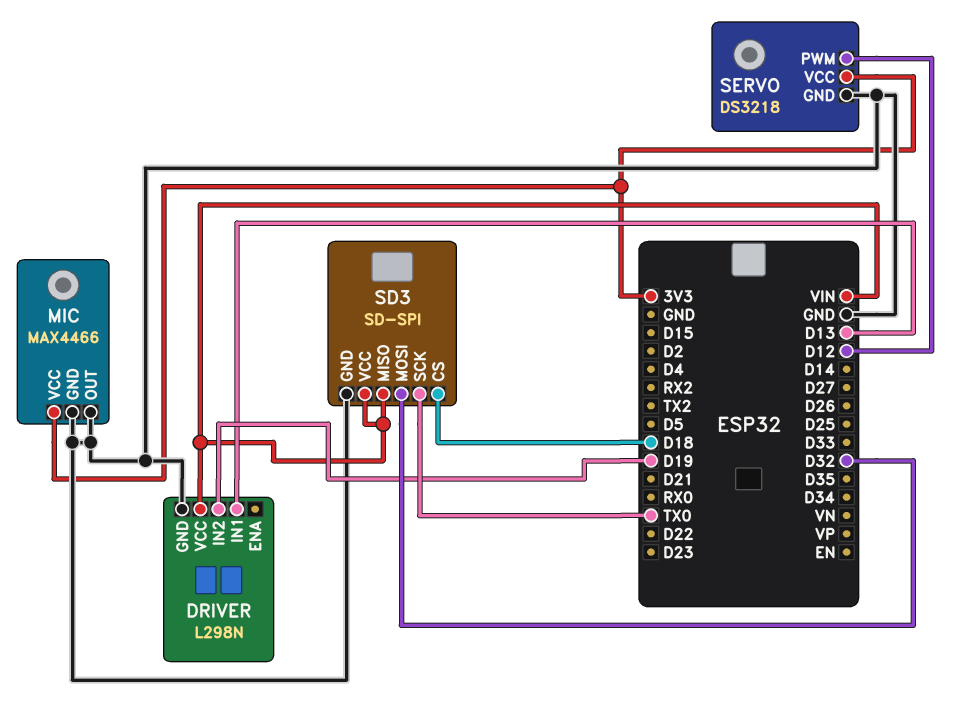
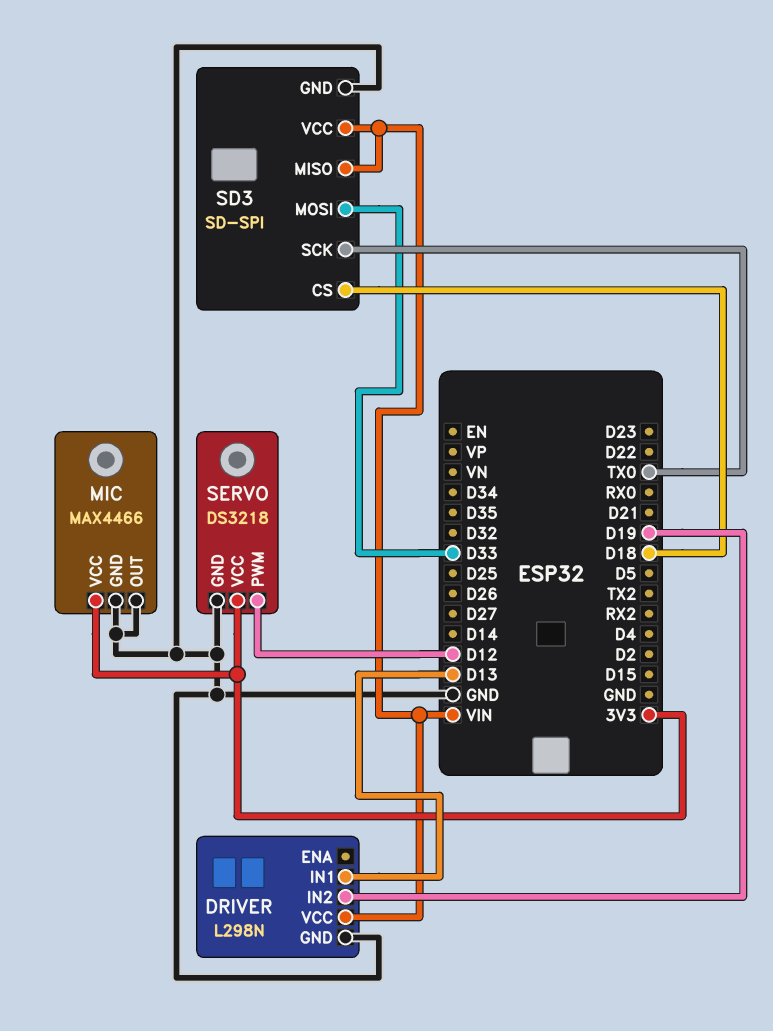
SD3 pin MOSI: D32 -> D33

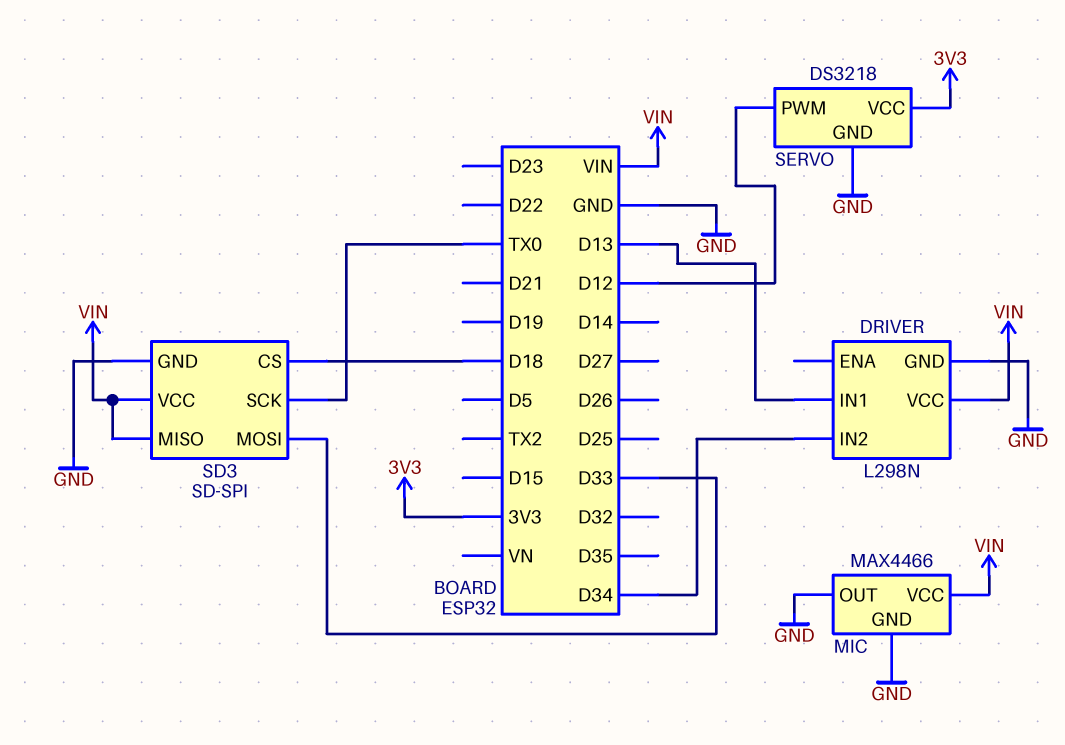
DRIVER pin IN2: D19 -> D34
MIC pin VCC: 3V3 -> VIN

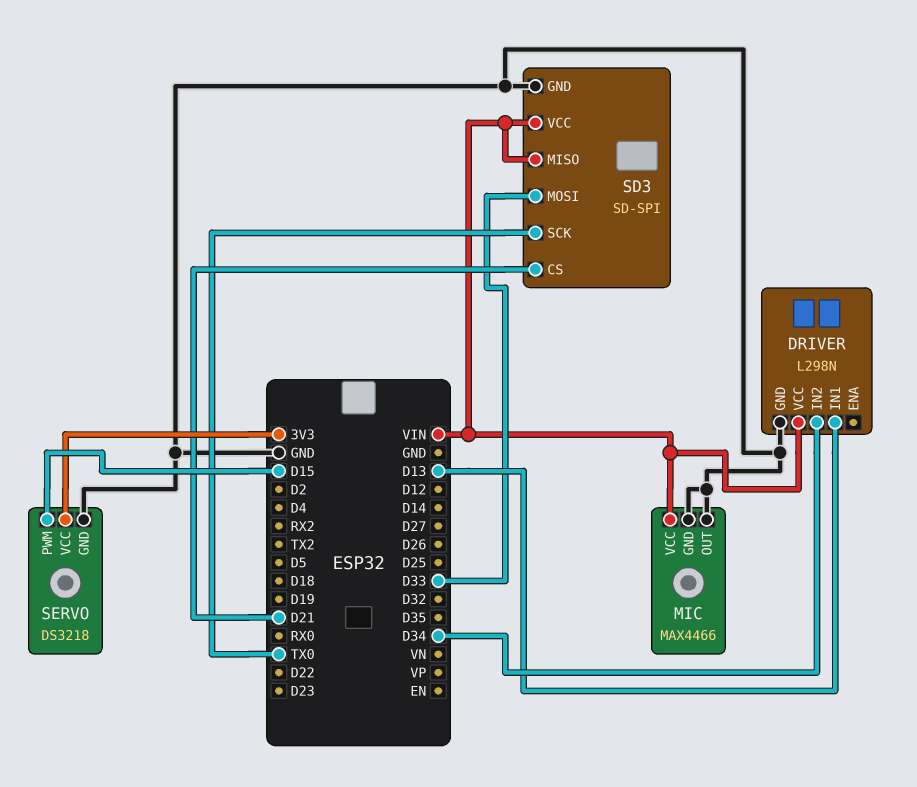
SD3 pin CS: D18 -> D21
SERVO pin PWM: D12 -> D15

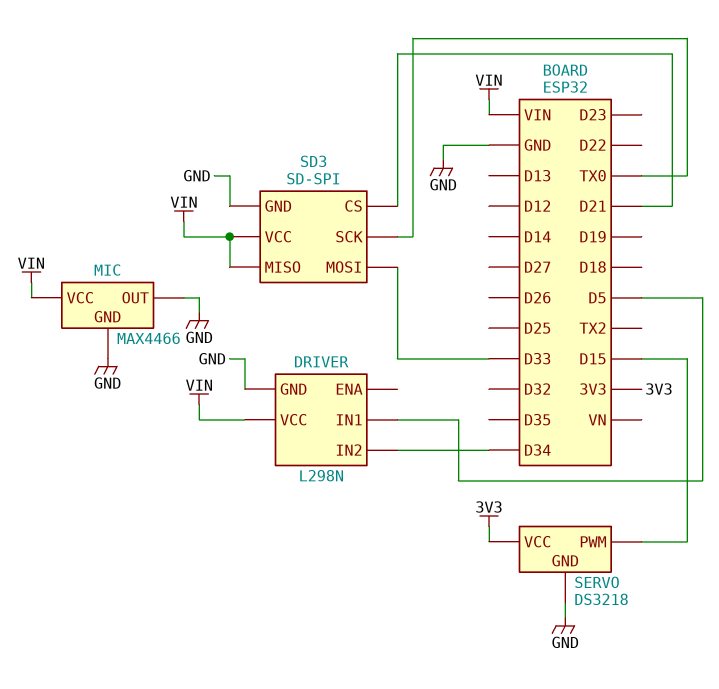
DRIVER pin IN1: D13 -> D5

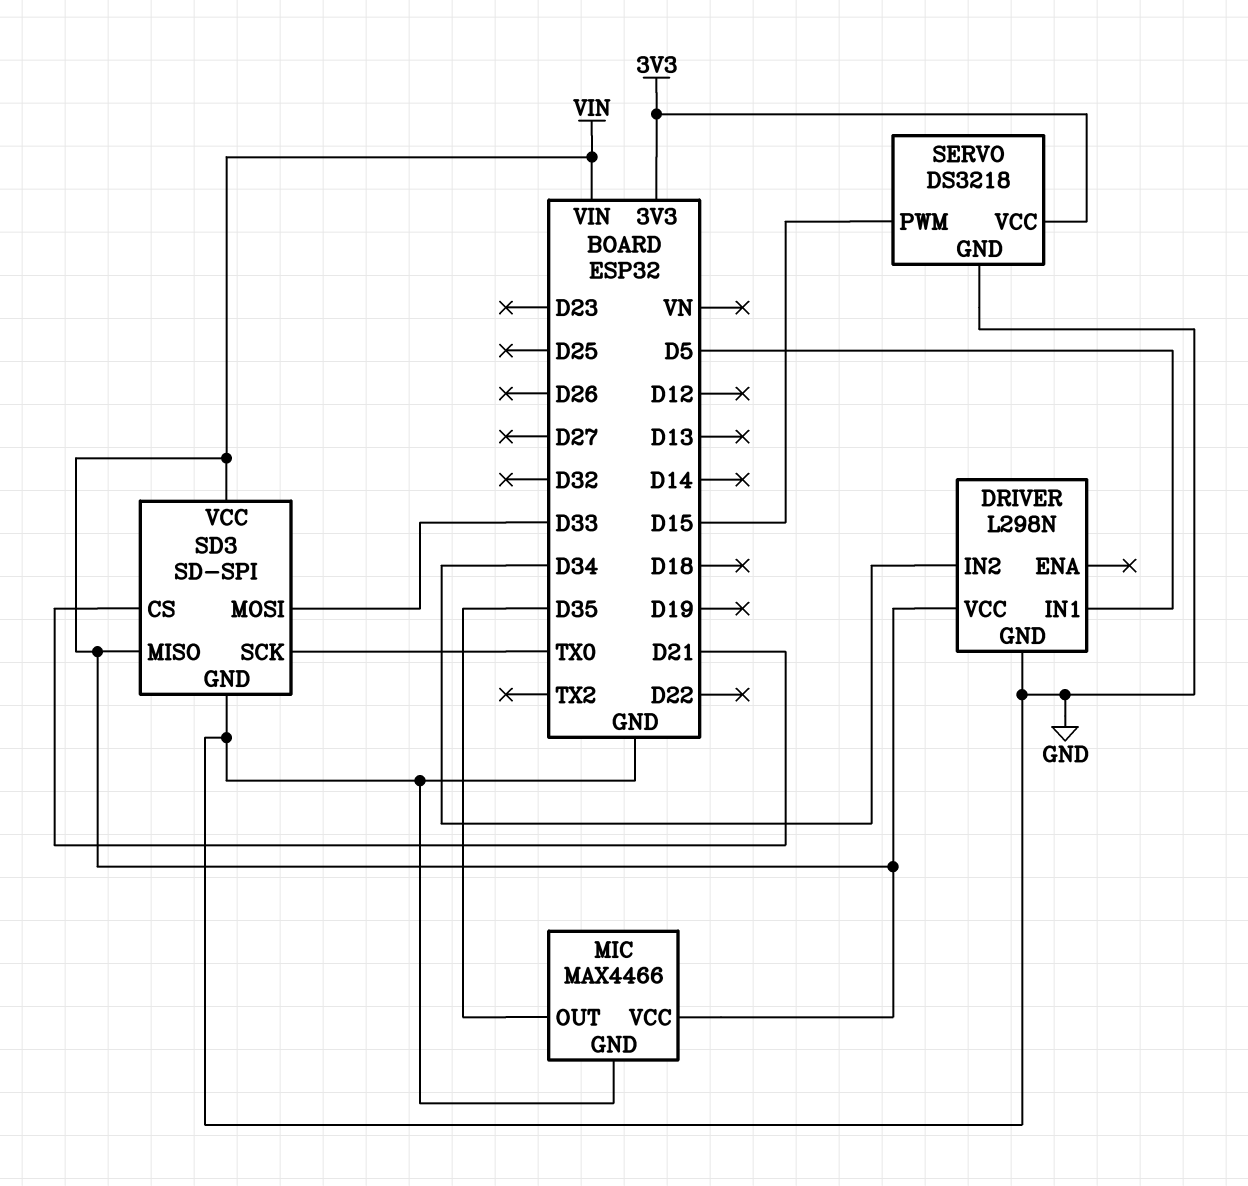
MIC pin OUT: GND -> D35

